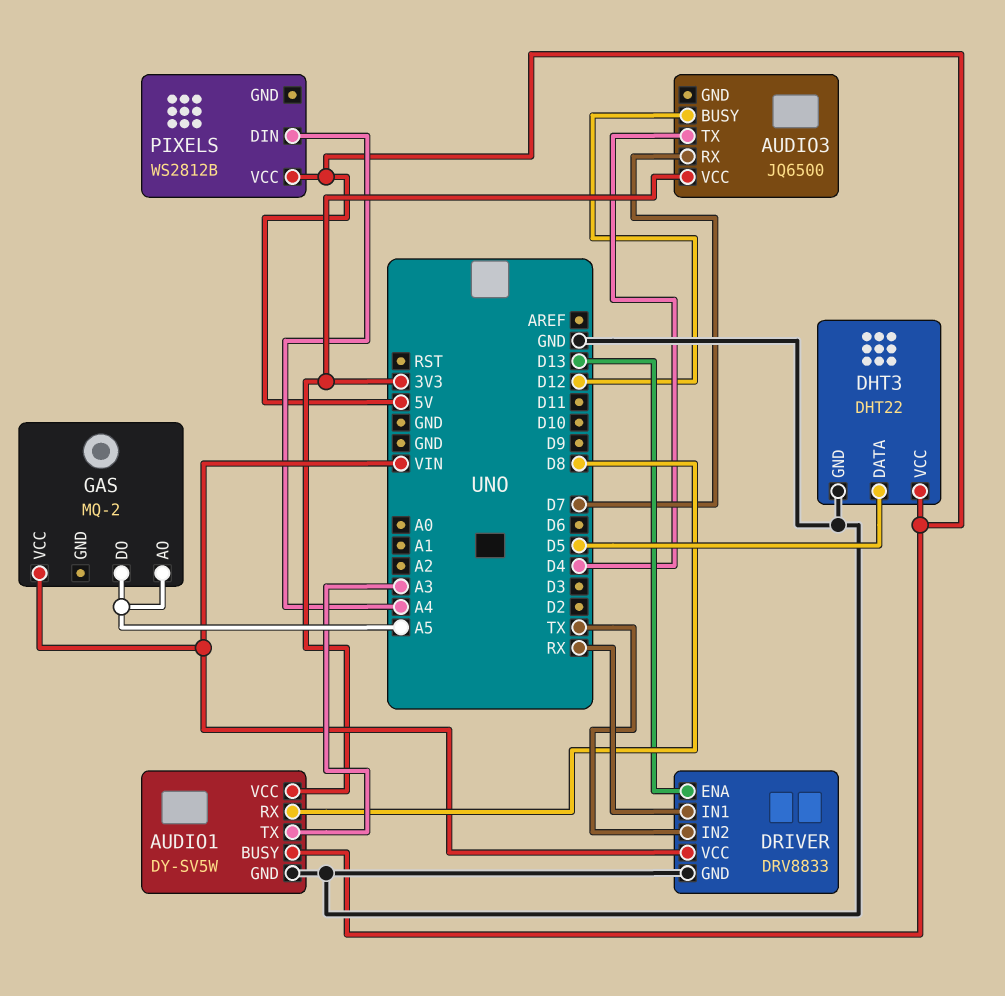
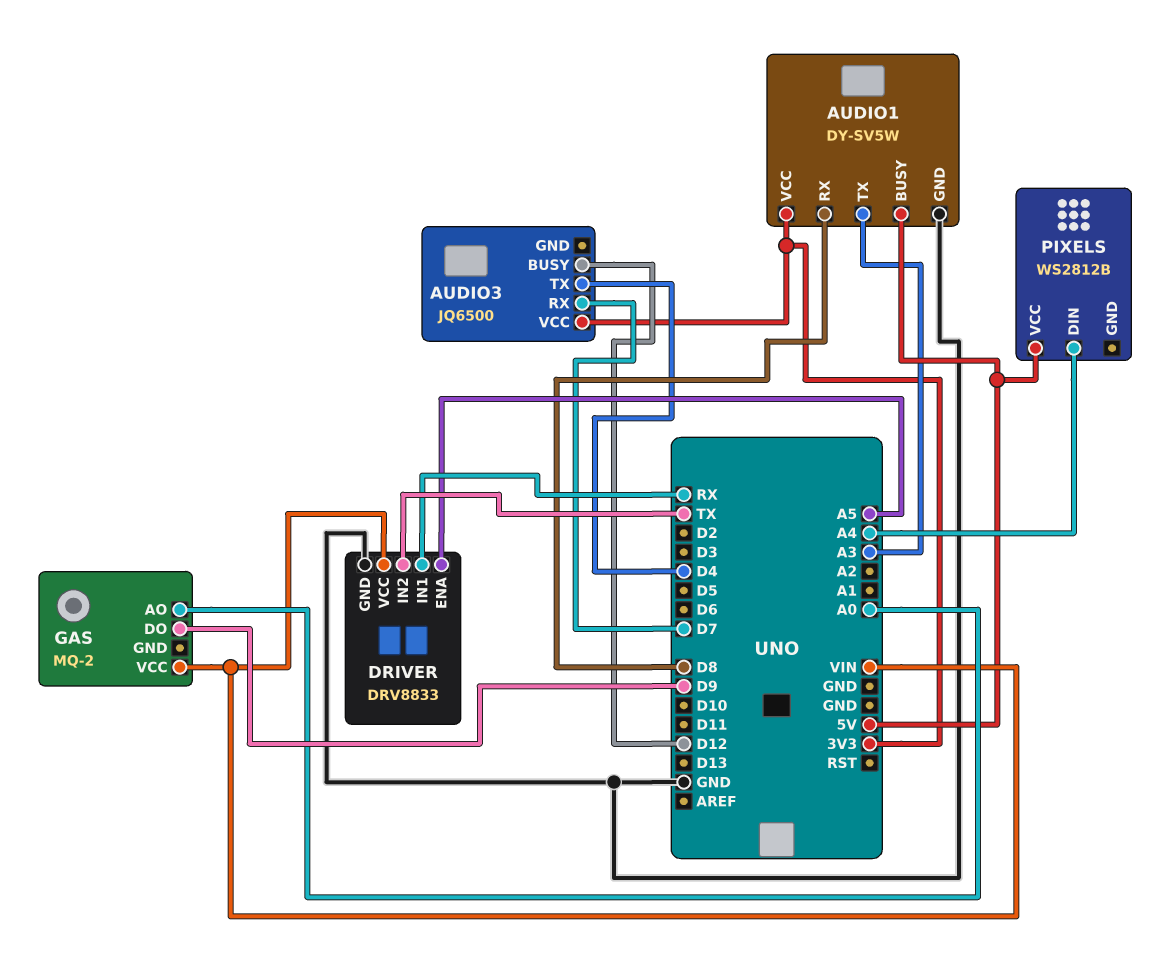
DHT3: DHT22 -> none
DHT3 pin DATA: D5 -> none
DHT3 pin GND: GND -> none
DHT3 pin VCC: 5V -> none
DRIVER pin ENA: D13 -> A5
GAS pin AO: A5 -> A0
GAS pin DO: A5 -> D9

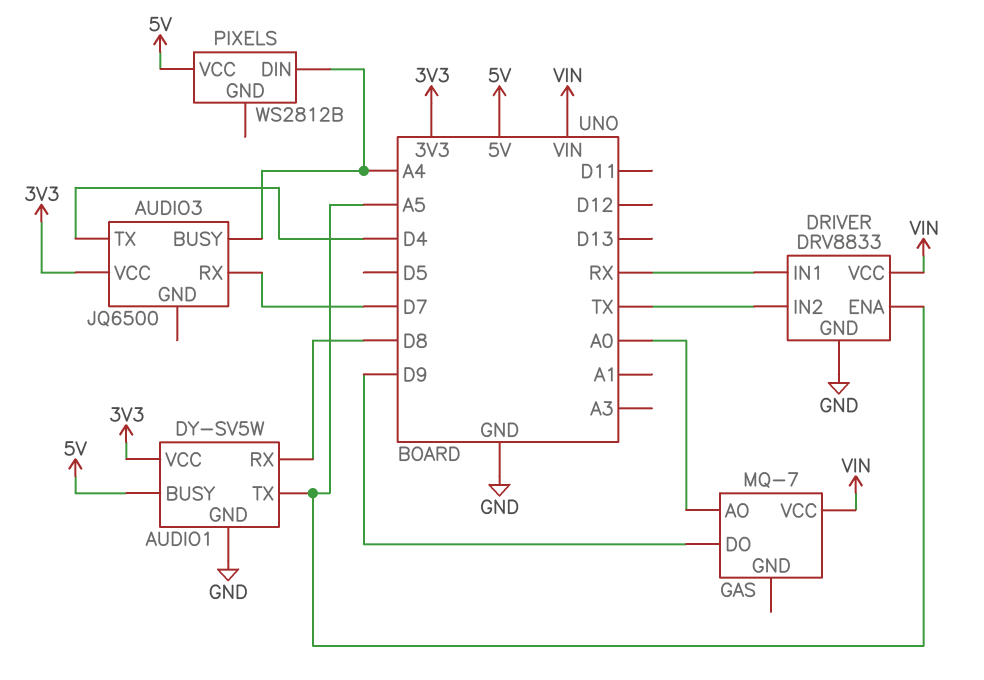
AUDIO1 pin TX: A3 -> A5
AUDIO3 pin BUSY: D12 -> A4
GAS: MQ-2 -> MQ-7

